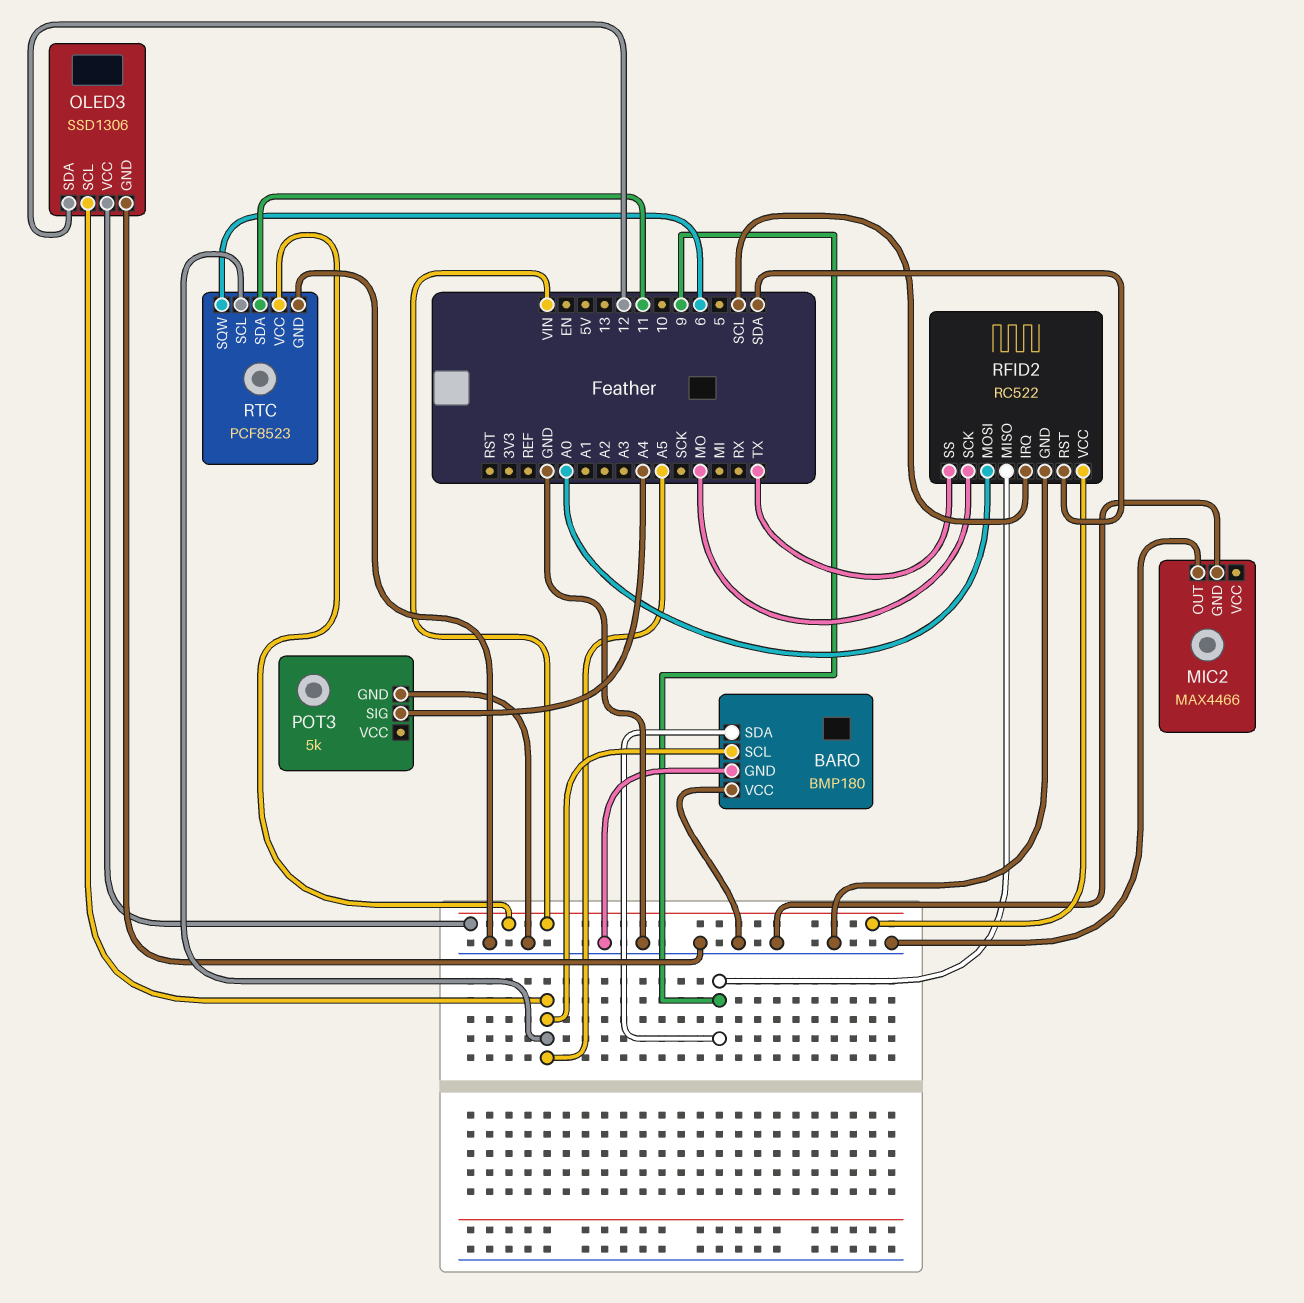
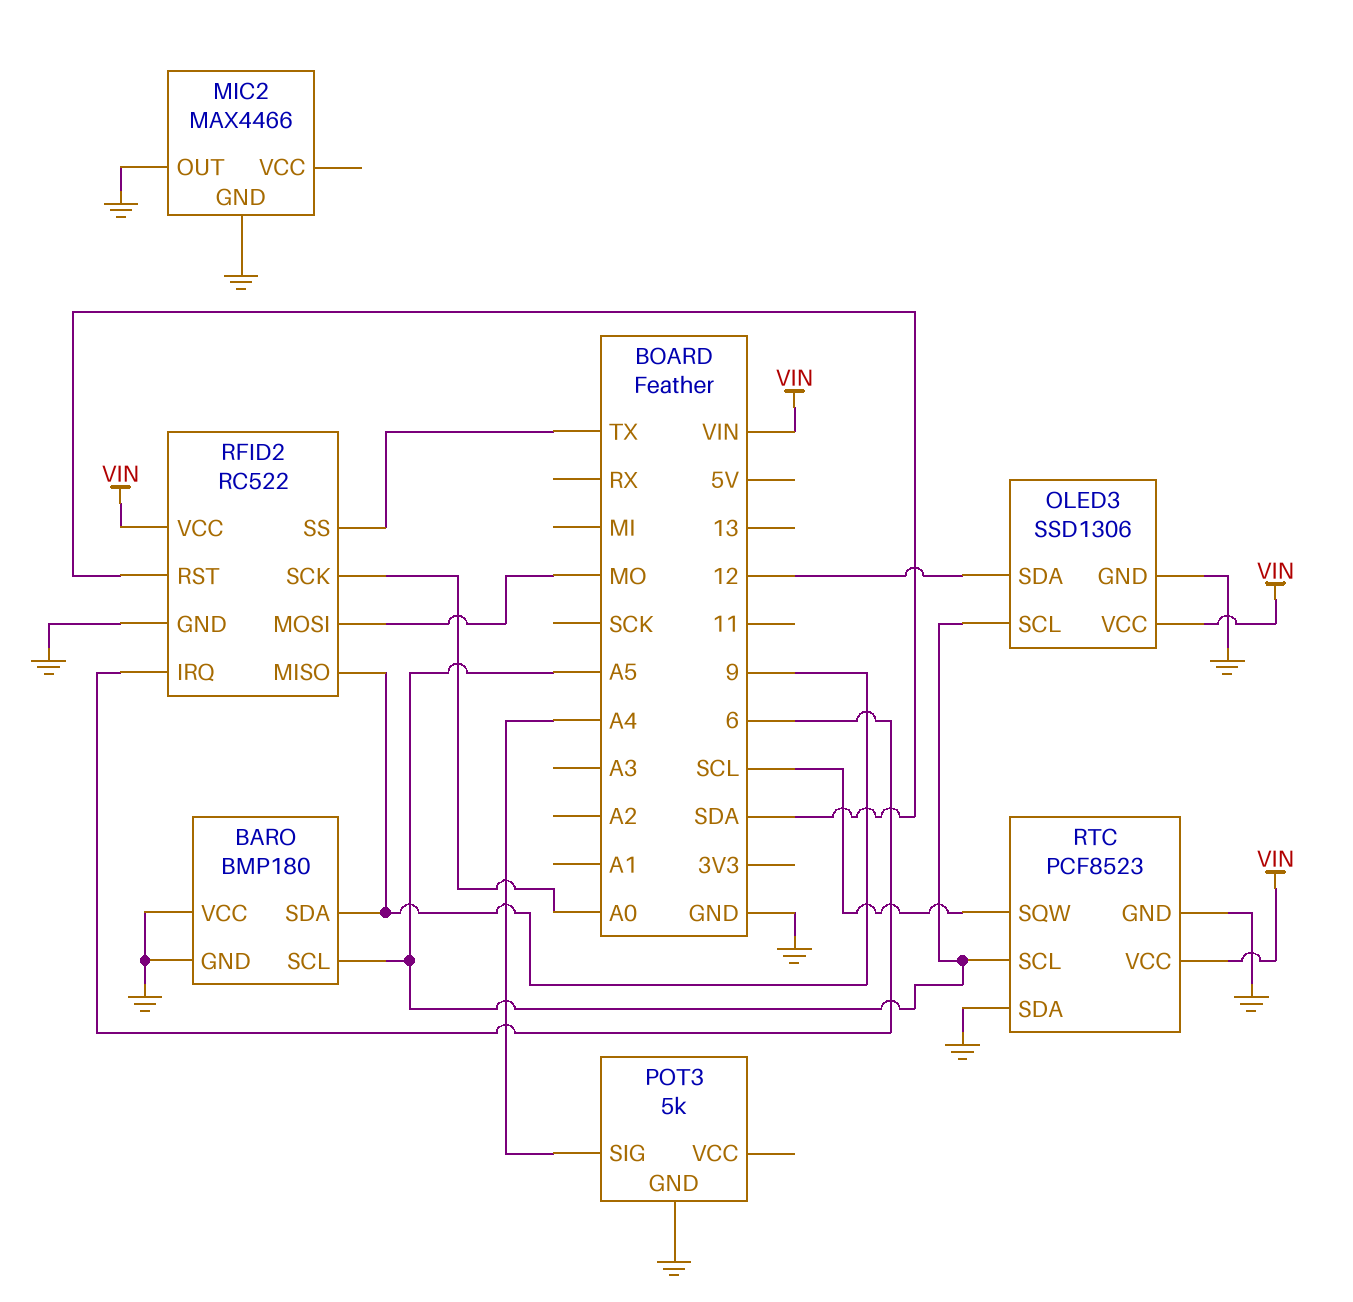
RFID2 pin IRQ: SCL -> 6
RFID2 pin MOSI: A0 -> MO
RFID2 pin SCK: MO -> A0
RTC pin SDA: 11 -> GND
RTC pin SQW: 6 -> SCL

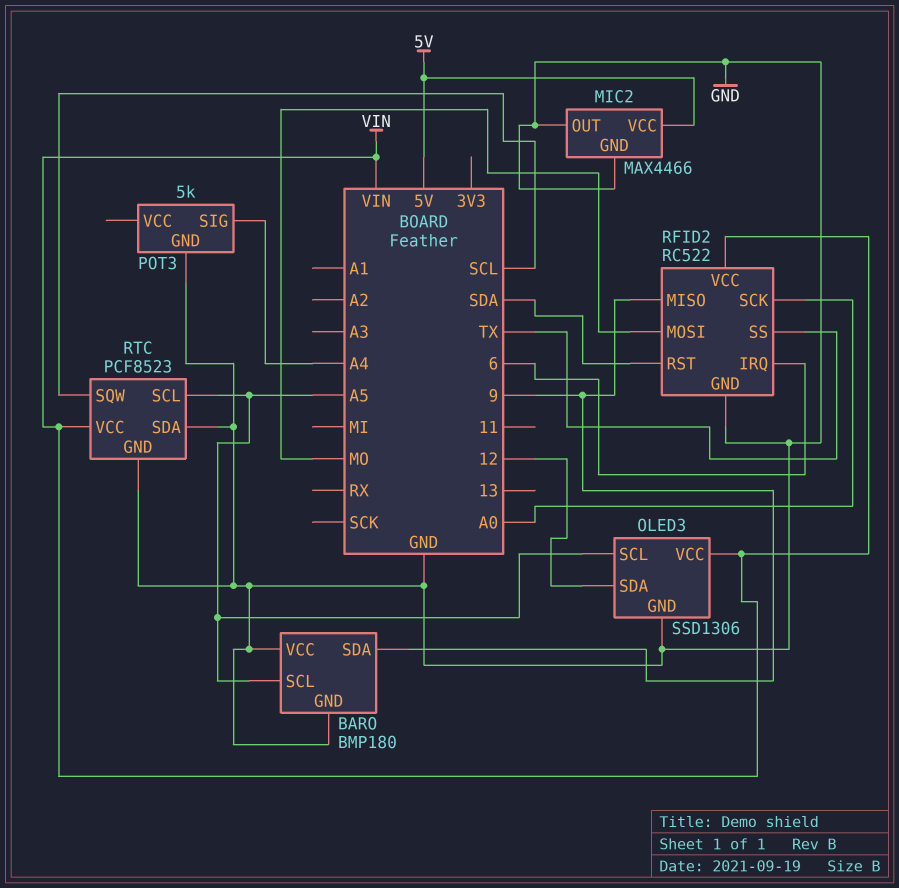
MIC2 pin VCC: none -> 5V

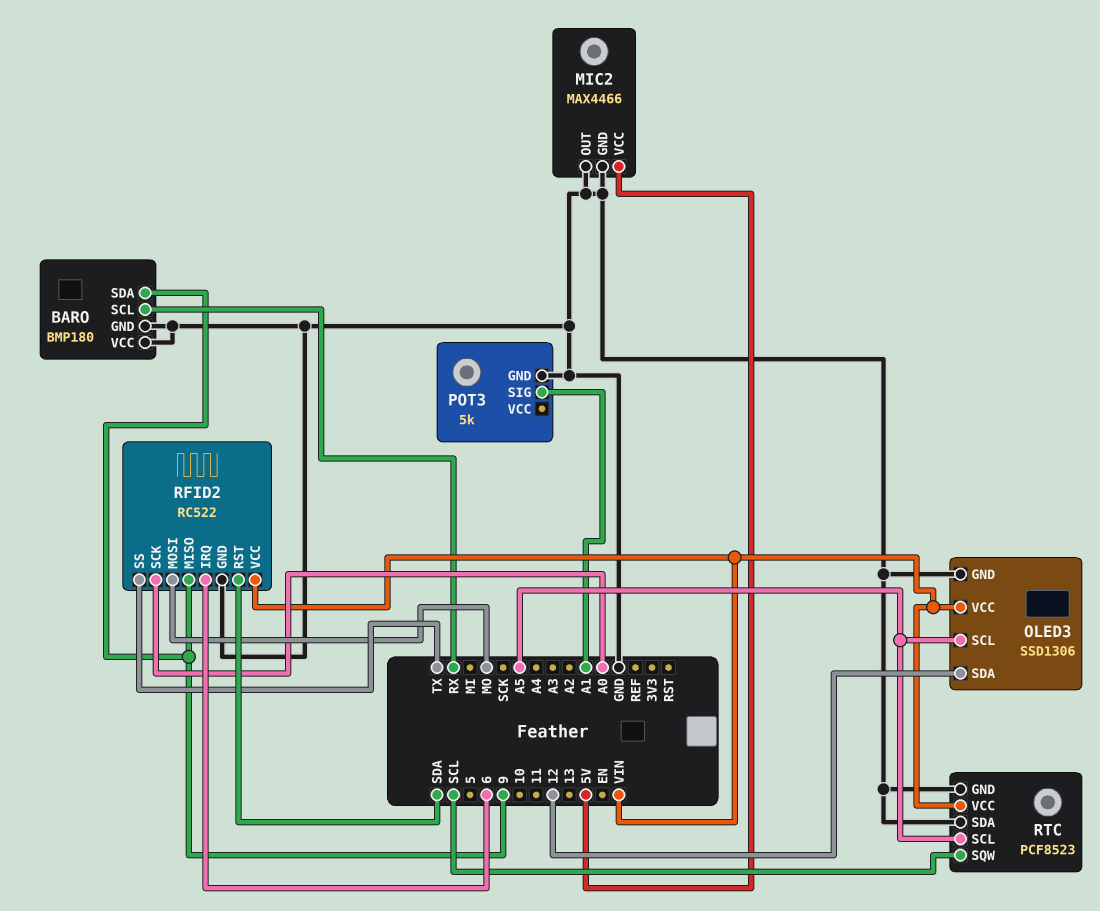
BARO pin SCL: A5 -> RX
POT3 pin SIG: A4 -> A1

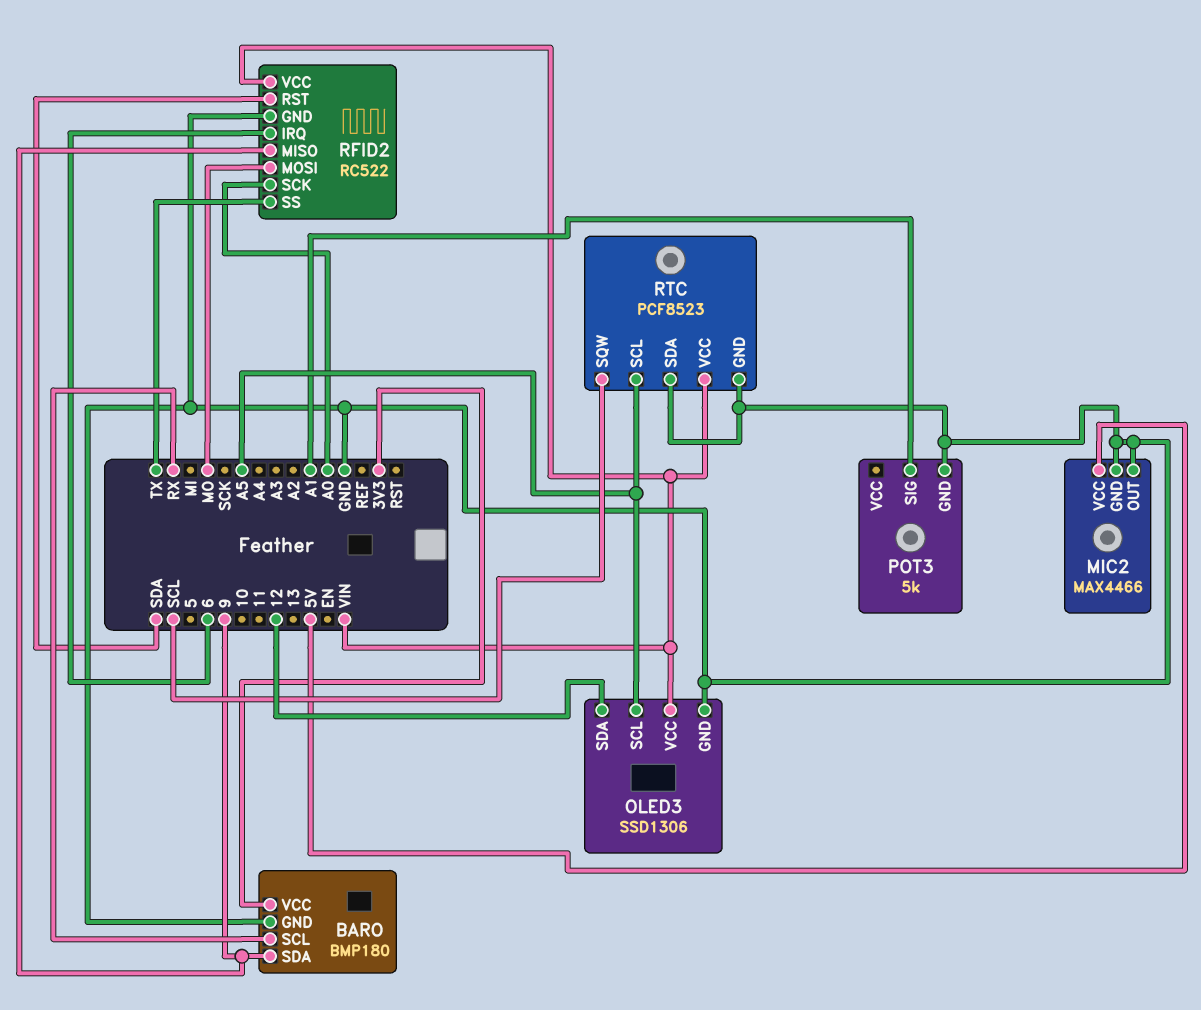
BARO pin VCC: GND -> 3V3

